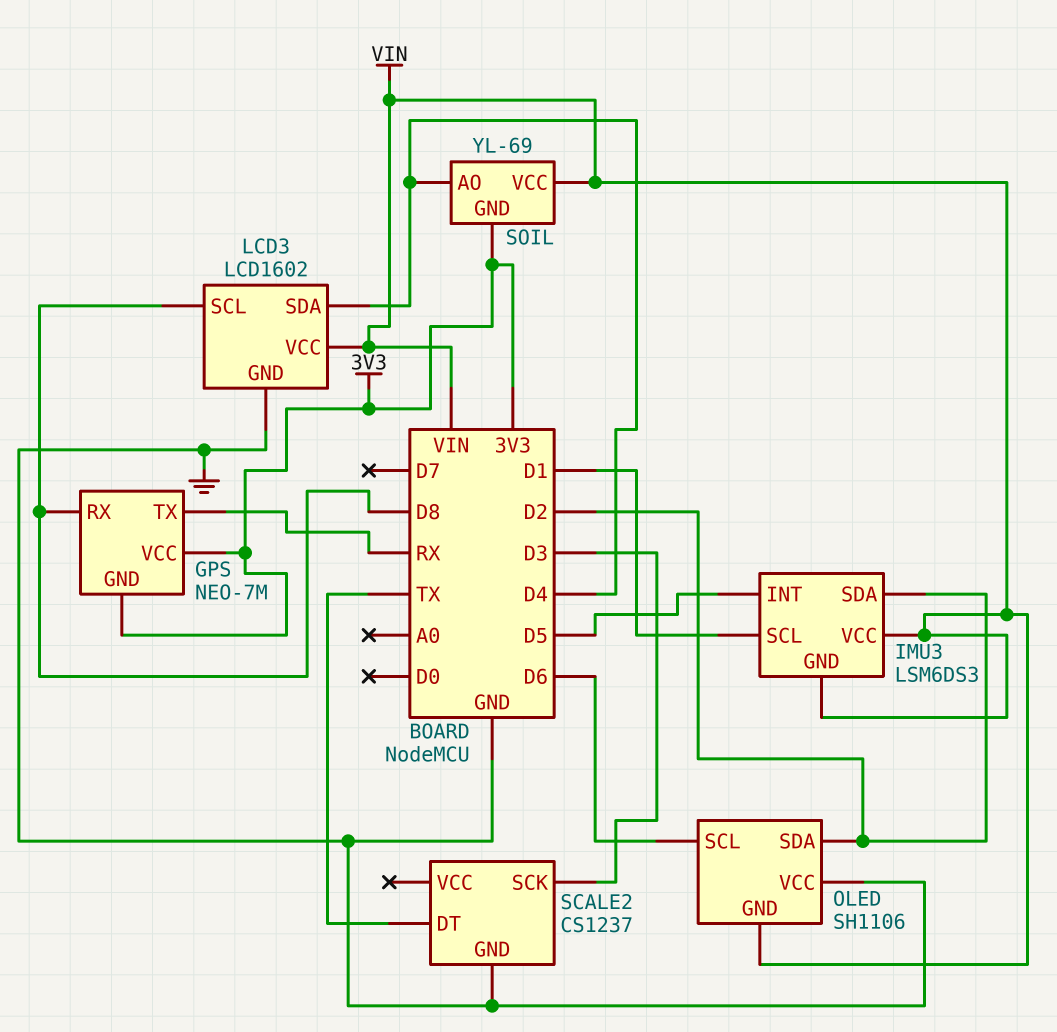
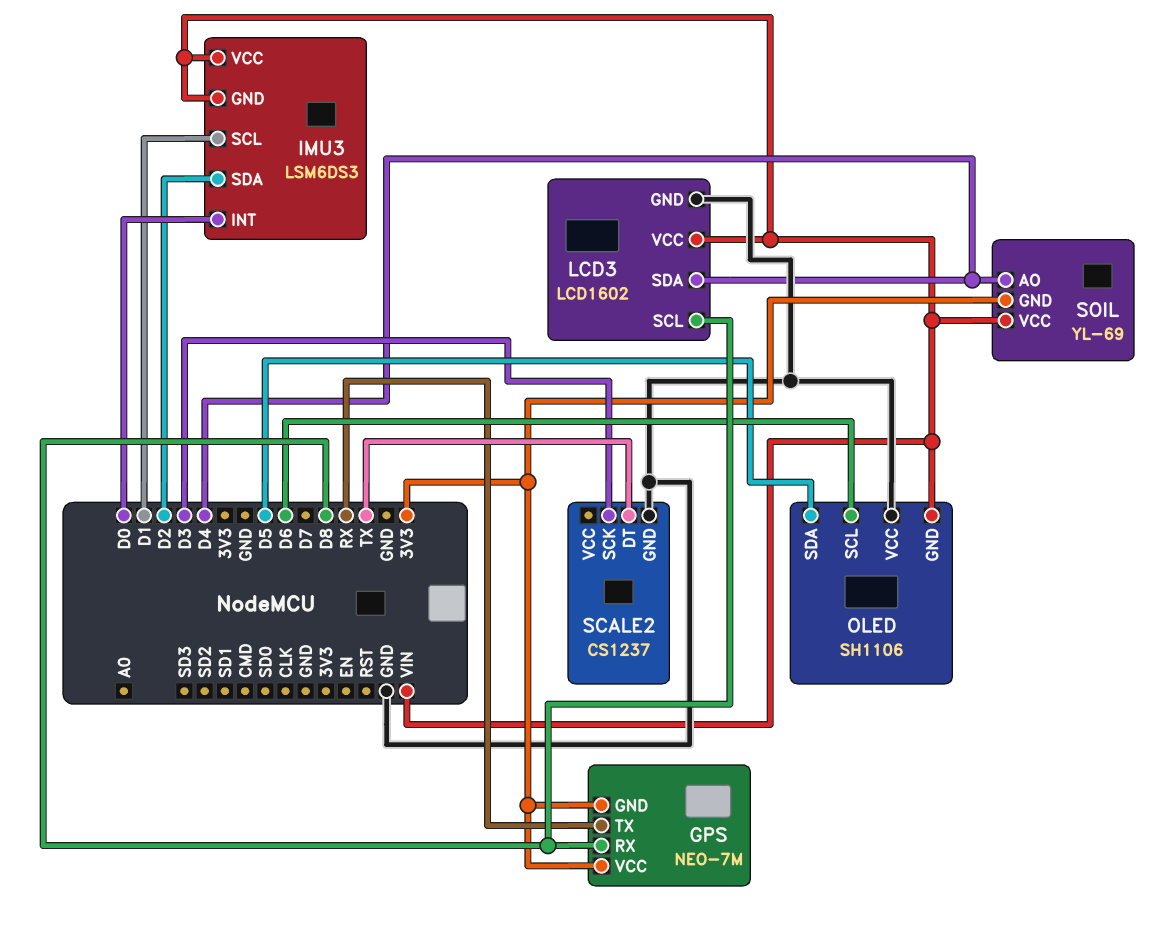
IMU3 pin INT: D5 -> D0
OLED pin SDA: D2 -> D5

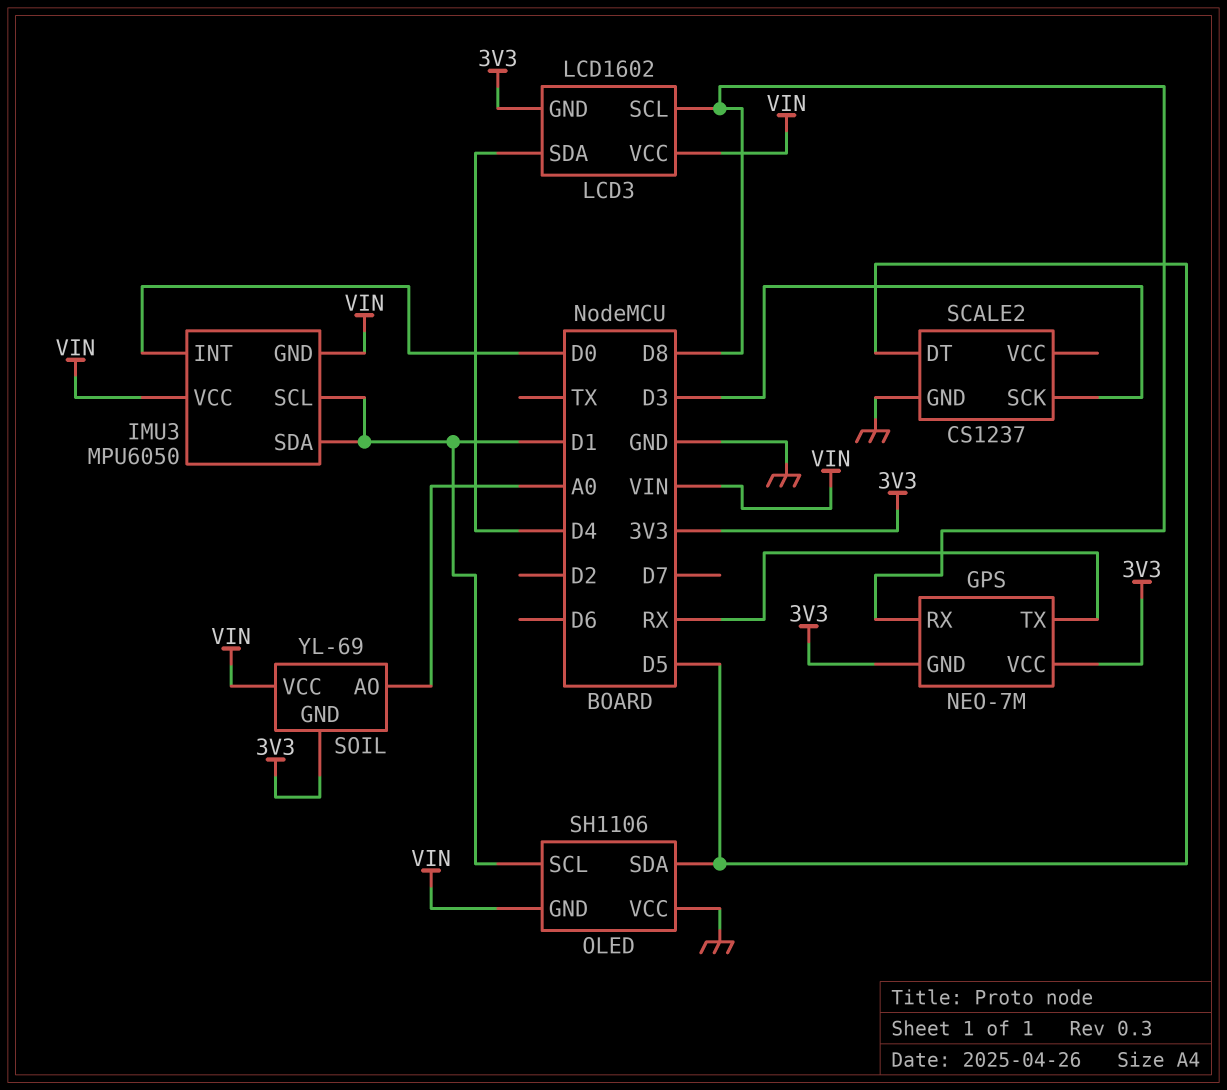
IMU3: LSM6DS3 -> MPU6050
IMU3 pin SDA: D2 -> D1
LCD3 pin GND: GND -> 3V3
OLED pin SCL: D6 -> D1
SCALE2 pin DT: TX -> D5
SOIL pin AO: D4 -> A0

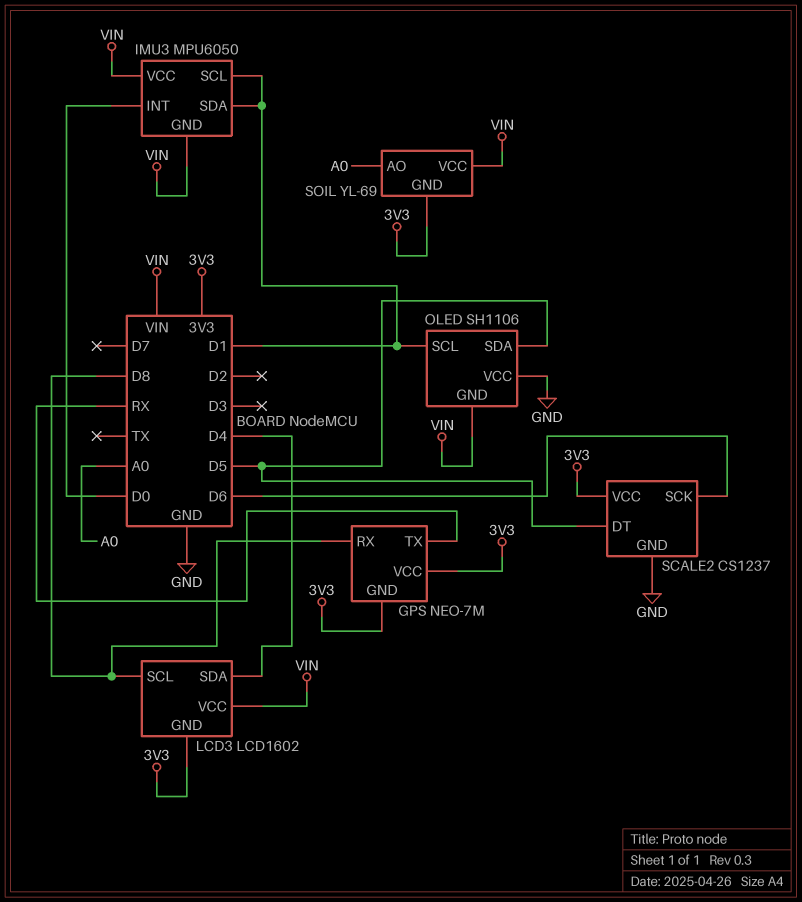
SCALE2 pin SCK: D3 -> D6
SCALE2 pin VCC: none -> 3V3

